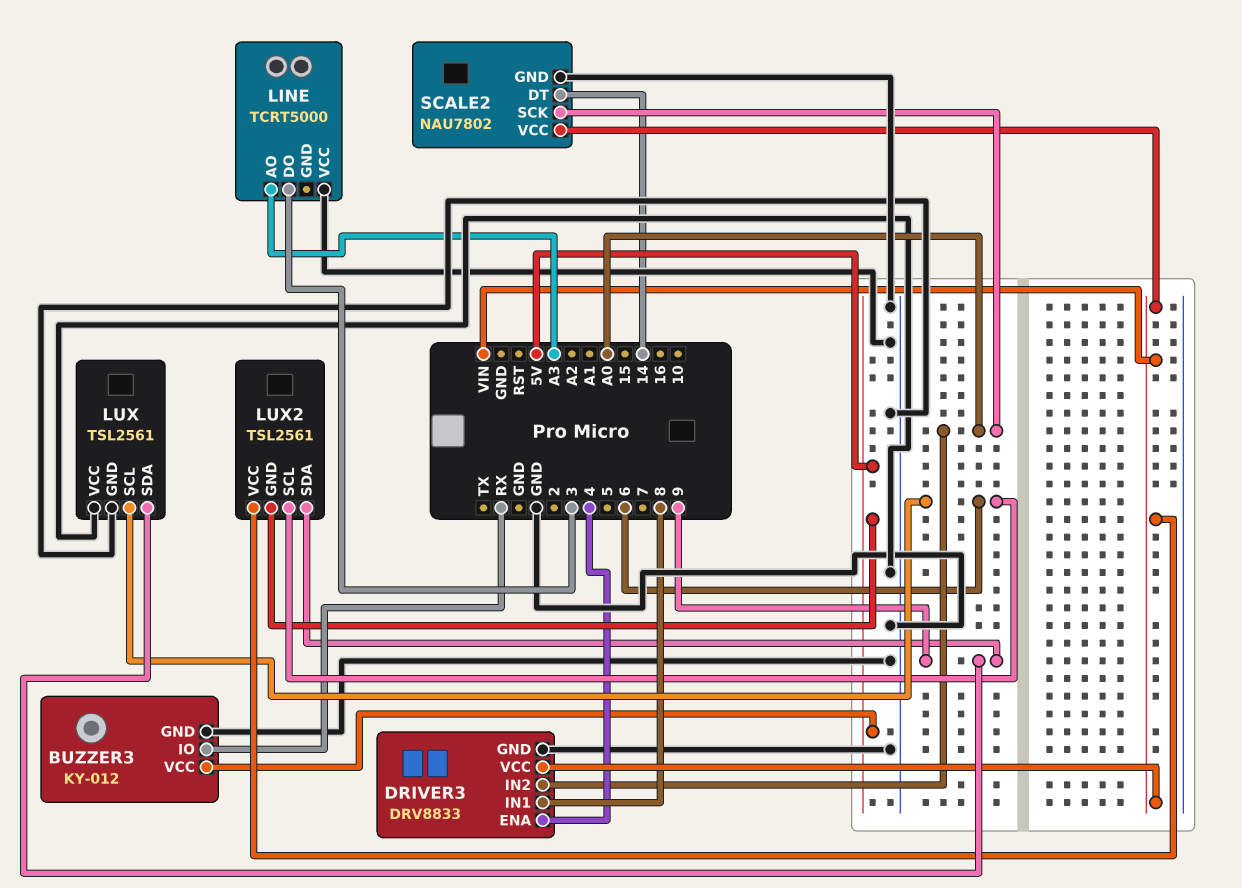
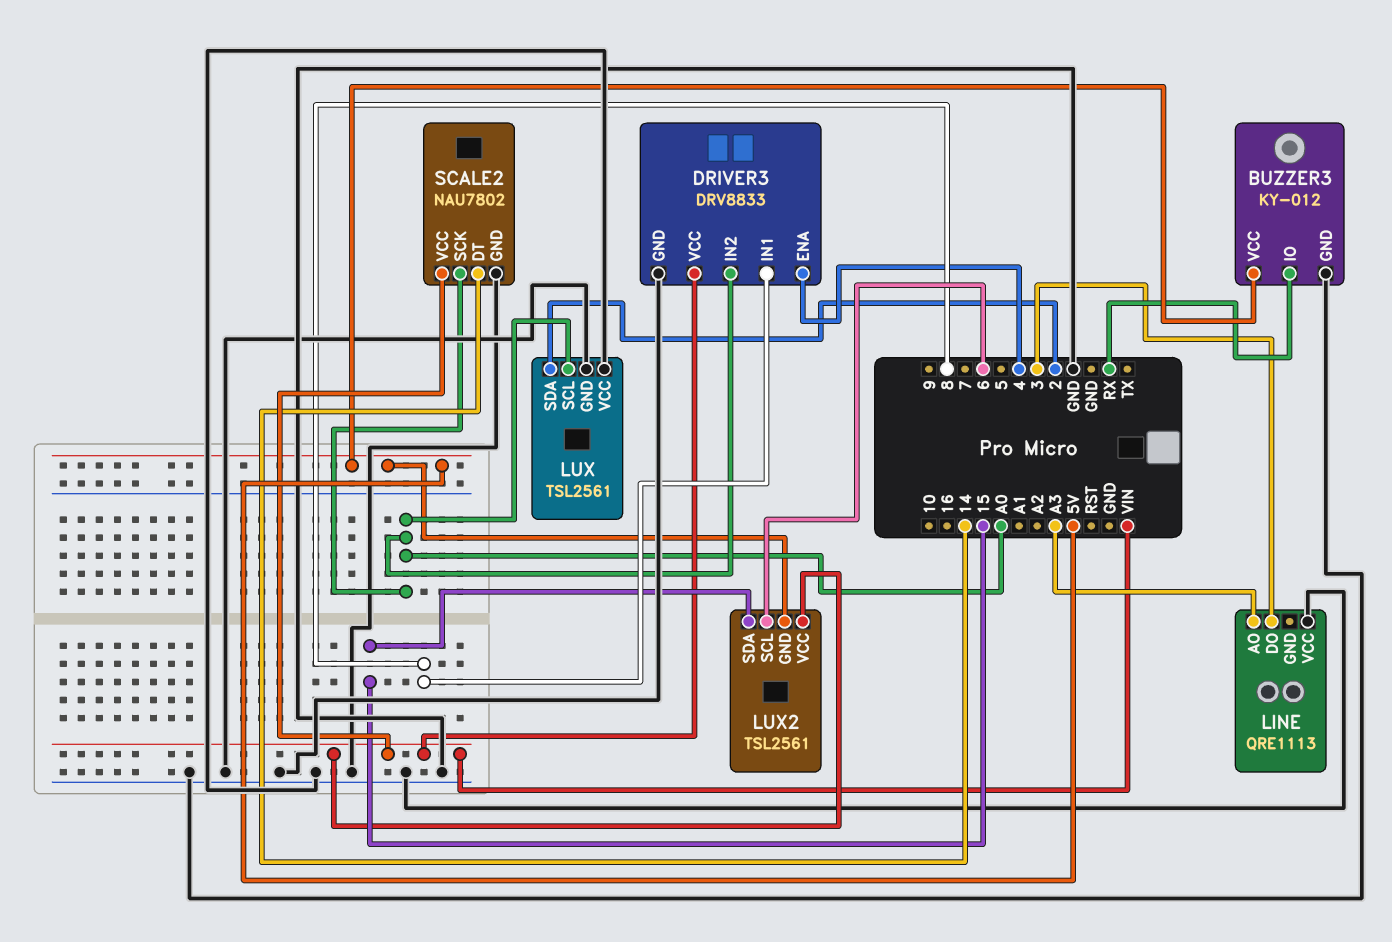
LINE: TCRT5000 -> QRE1113
LUX pin SCL: 6 -> A0
LUX pin SDA: 9 -> 2
LUX2 pin SDA: 9 -> 15

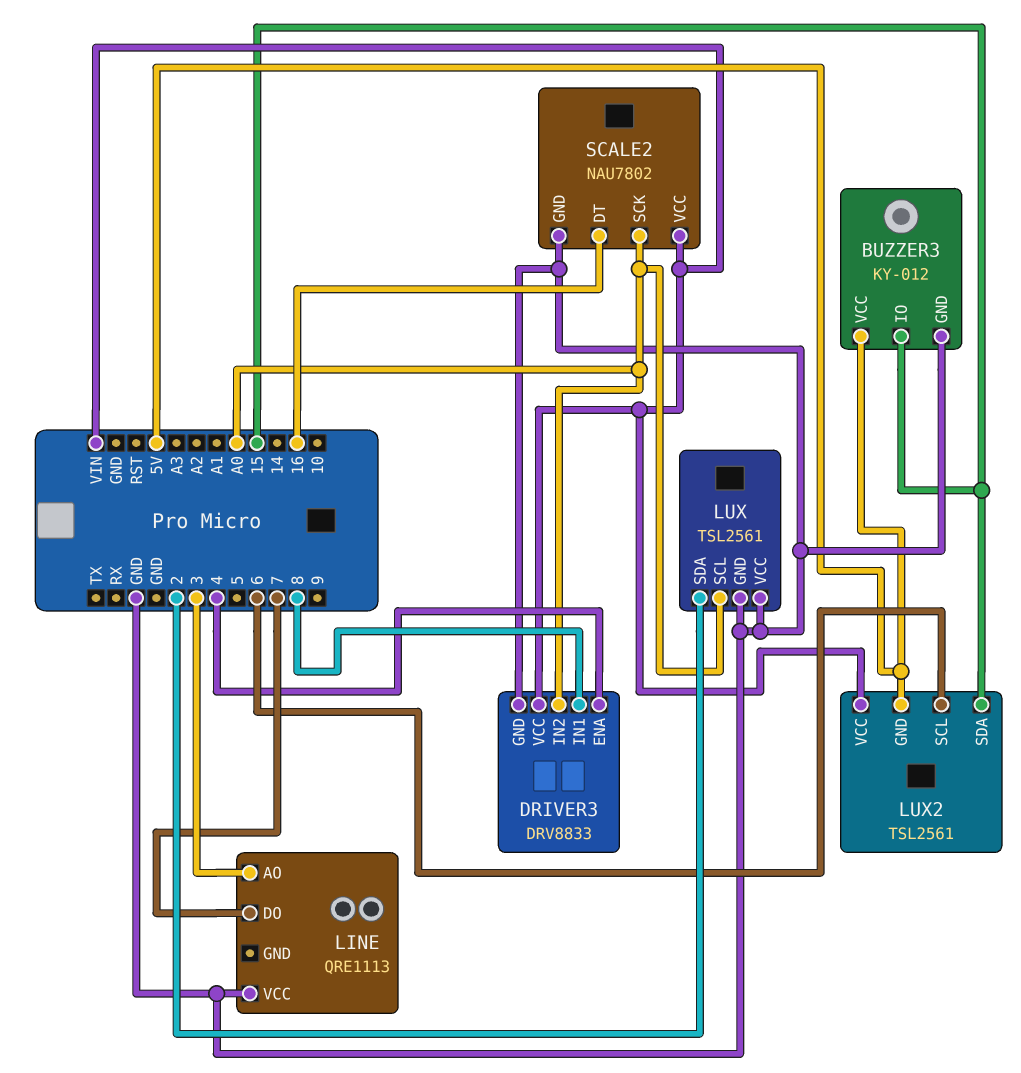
BUZZER3 pin IO: RX -> 15
LINE pin AO: A3 -> 3
LINE pin DO: 3 -> 7
SCALE2 pin DT: 14 -> 16

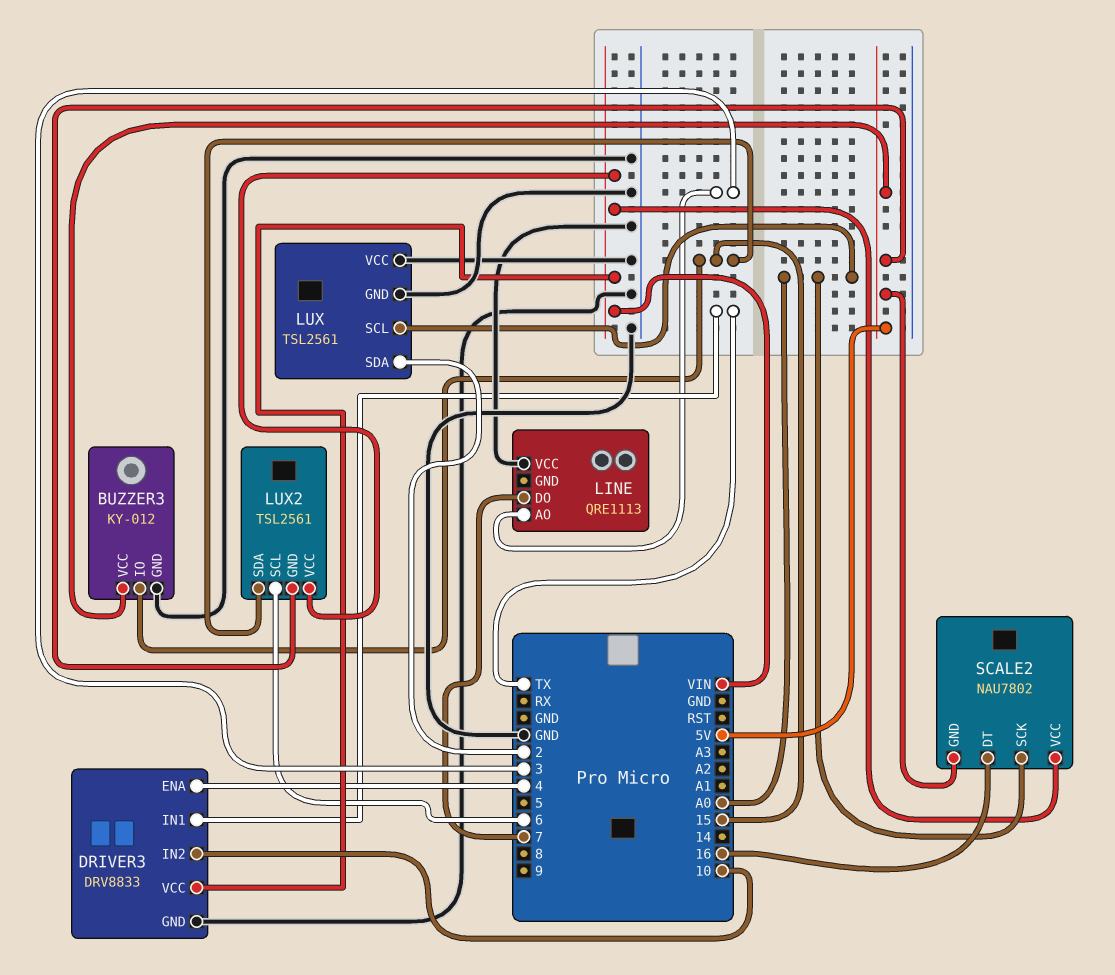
DRIVER3 pin IN1: 8 -> TX
DRIVER3 pin IN2: A0 -> 10
SCALE2 pin GND: GND -> 5V

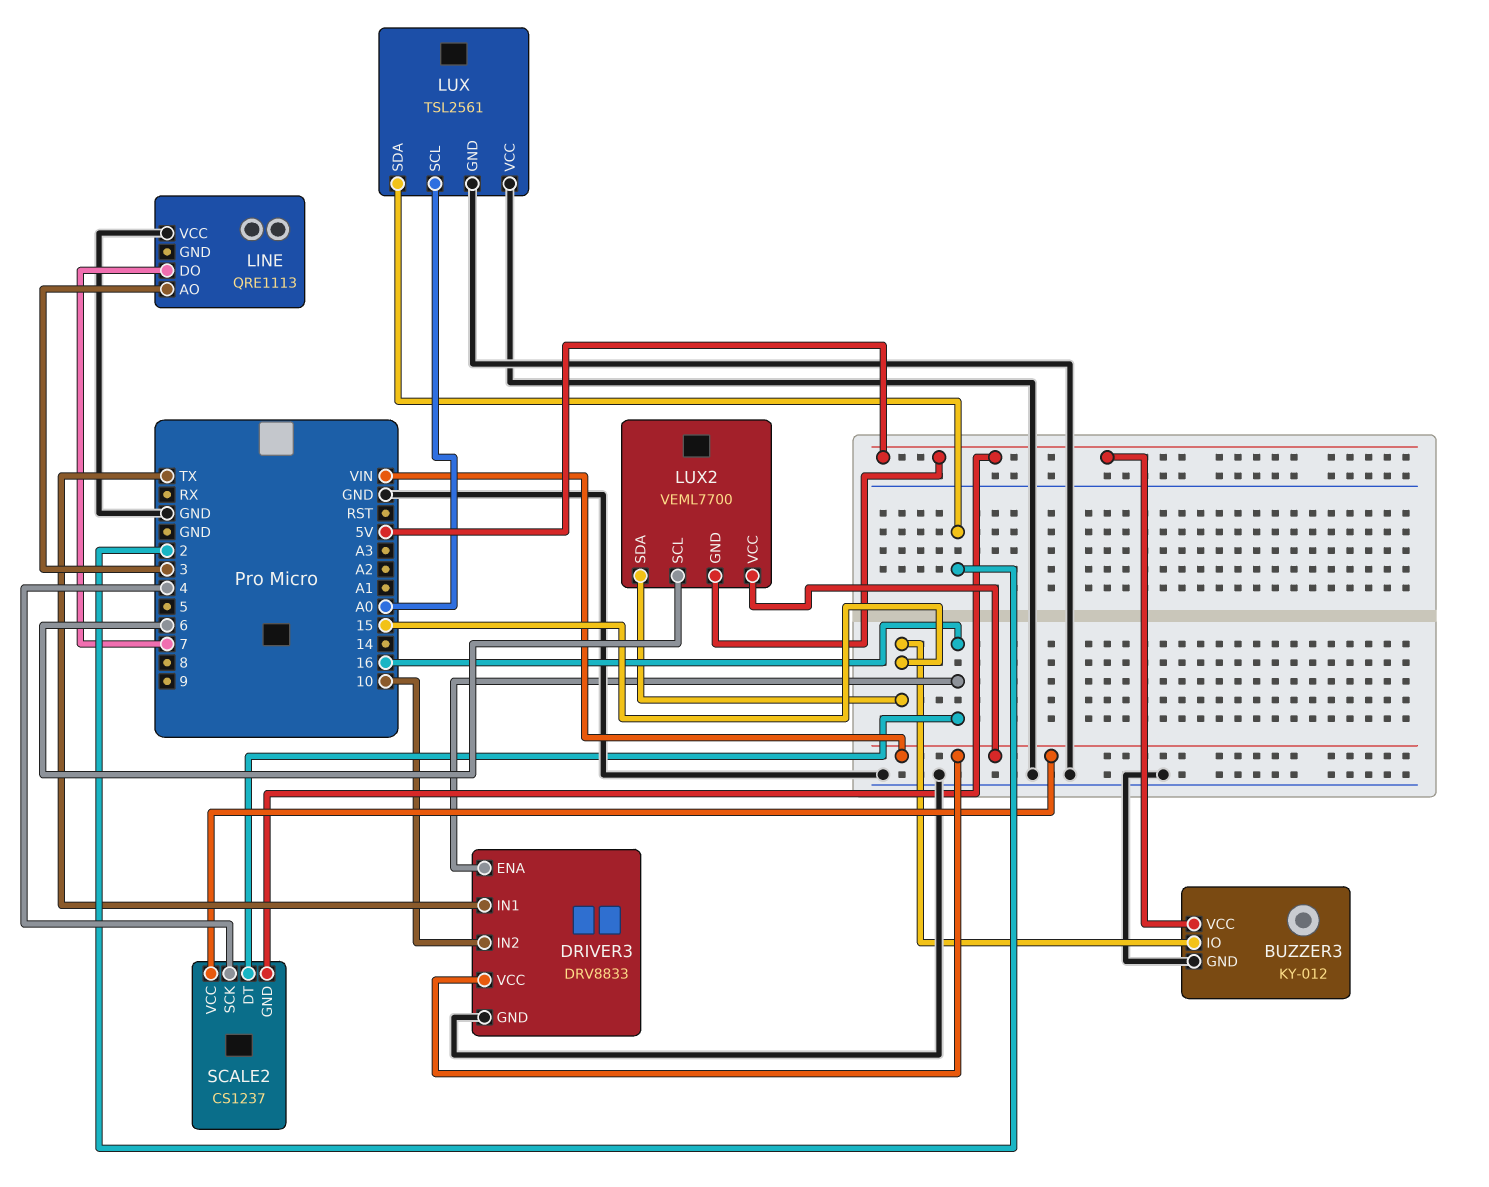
DRIVER3 pin ENA: 4 -> 16
LUX2: TSL2561 -> VEML7700
SCALE2: NAU7802 -> CS1237
SCALE2 pin SCK: A0 -> 4

